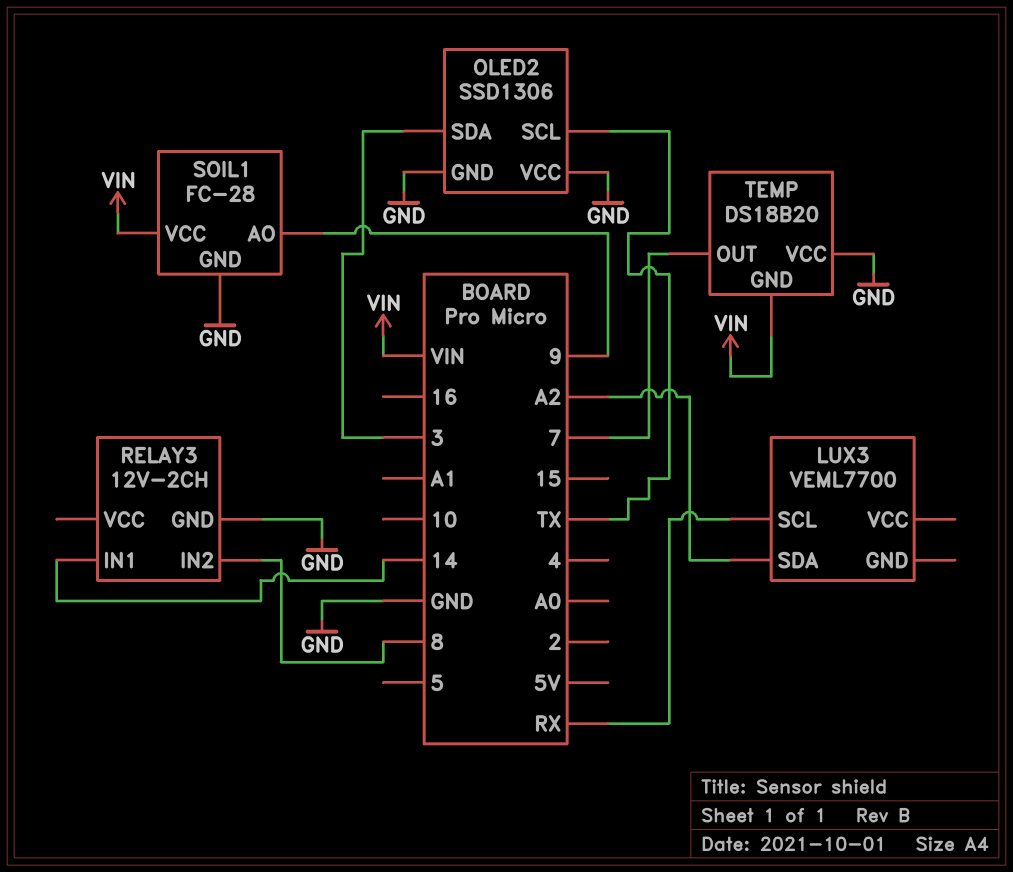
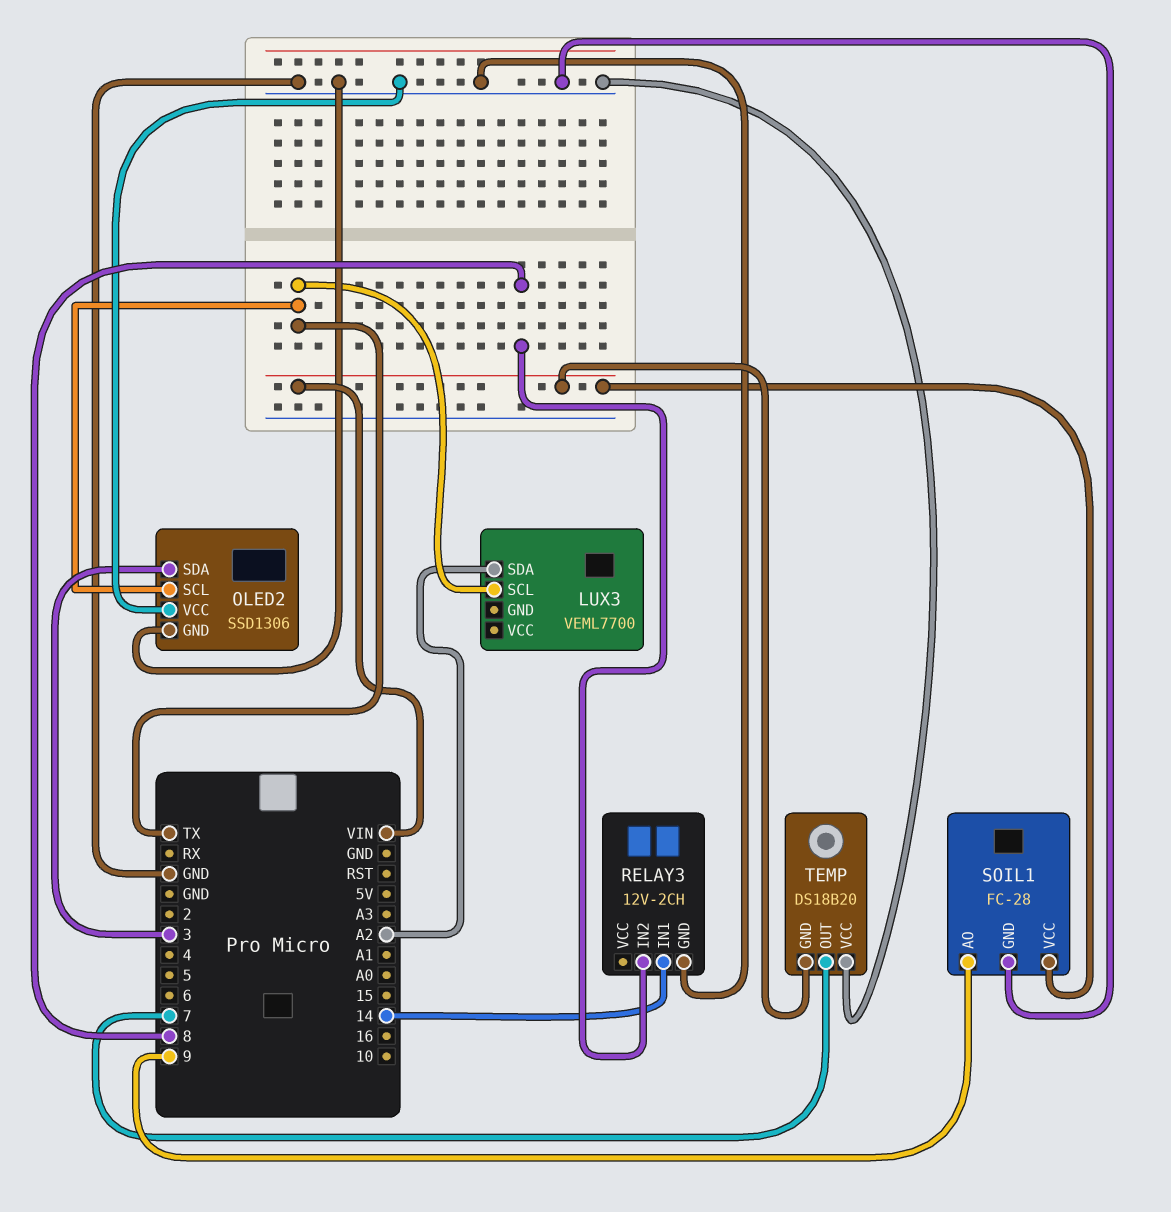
LUX3 pin SCL: RX -> TX

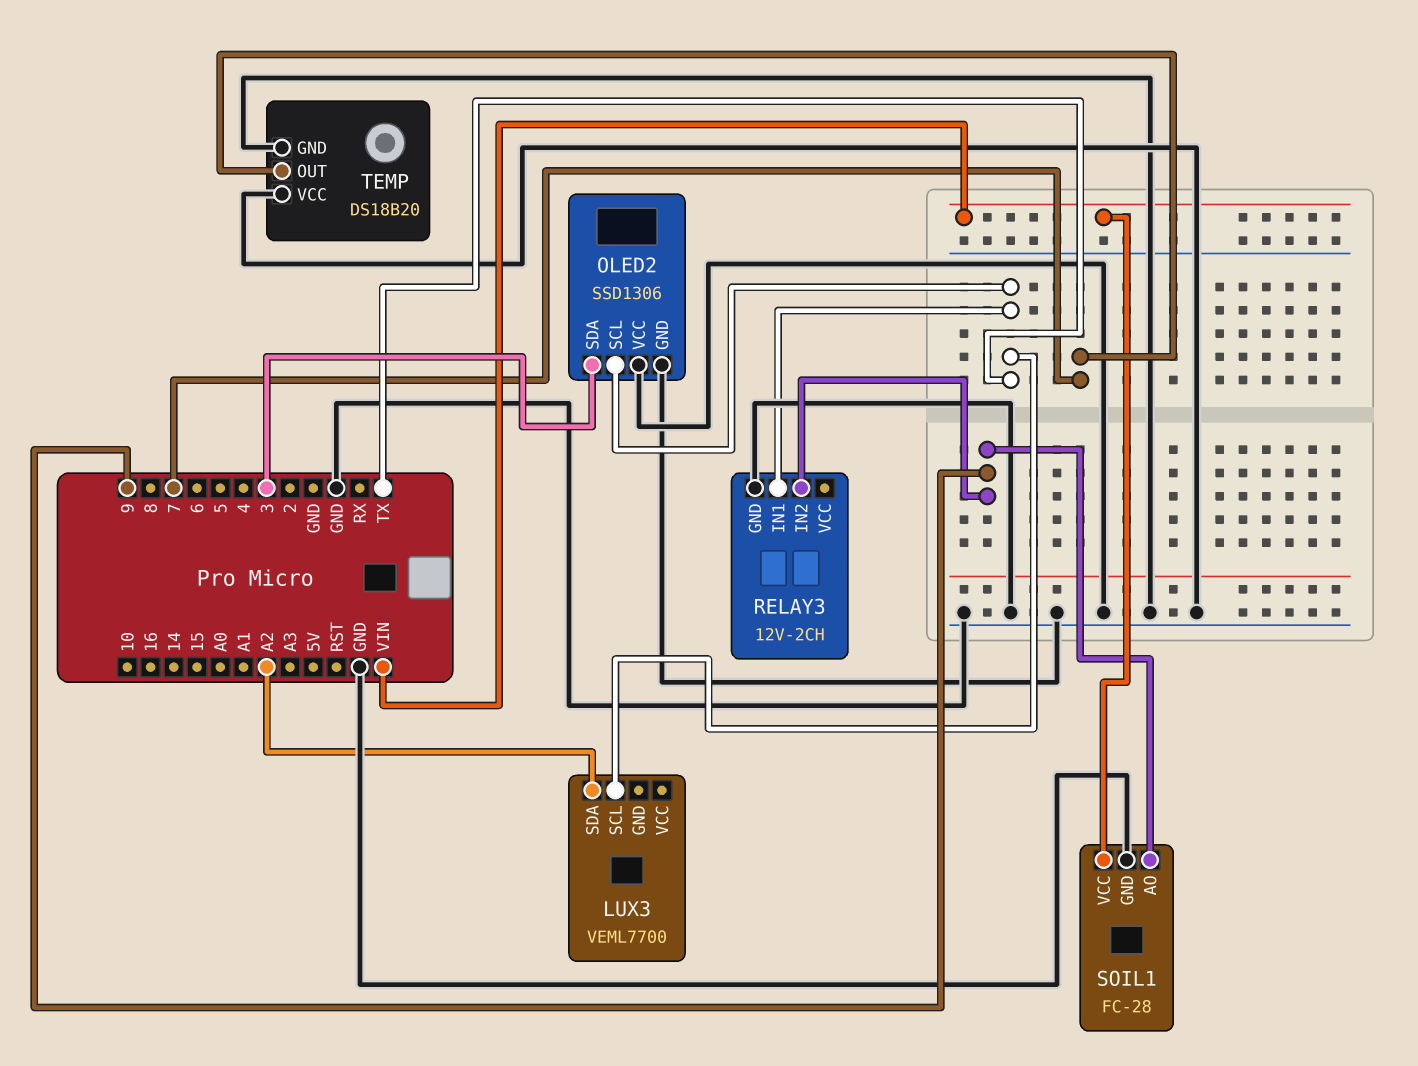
RELAY3 pin IN1: 14 -> TX
RELAY3 pin IN2: 8 -> 9
TEMP pin GND: VIN -> GND

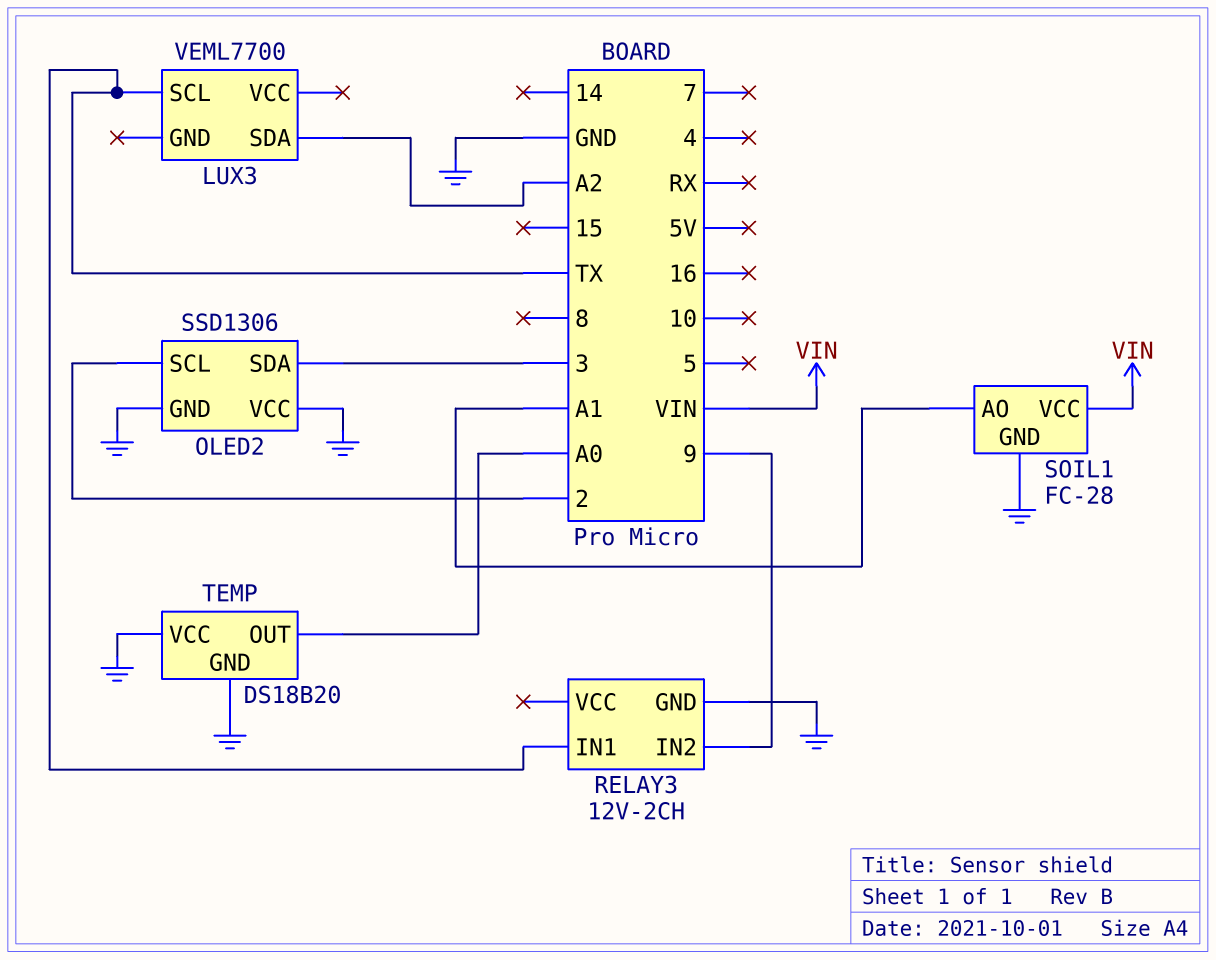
OLED2 pin SCL: TX -> 2
SOIL1 pin AO: 9 -> A1
TEMP pin OUT: 7 -> A0

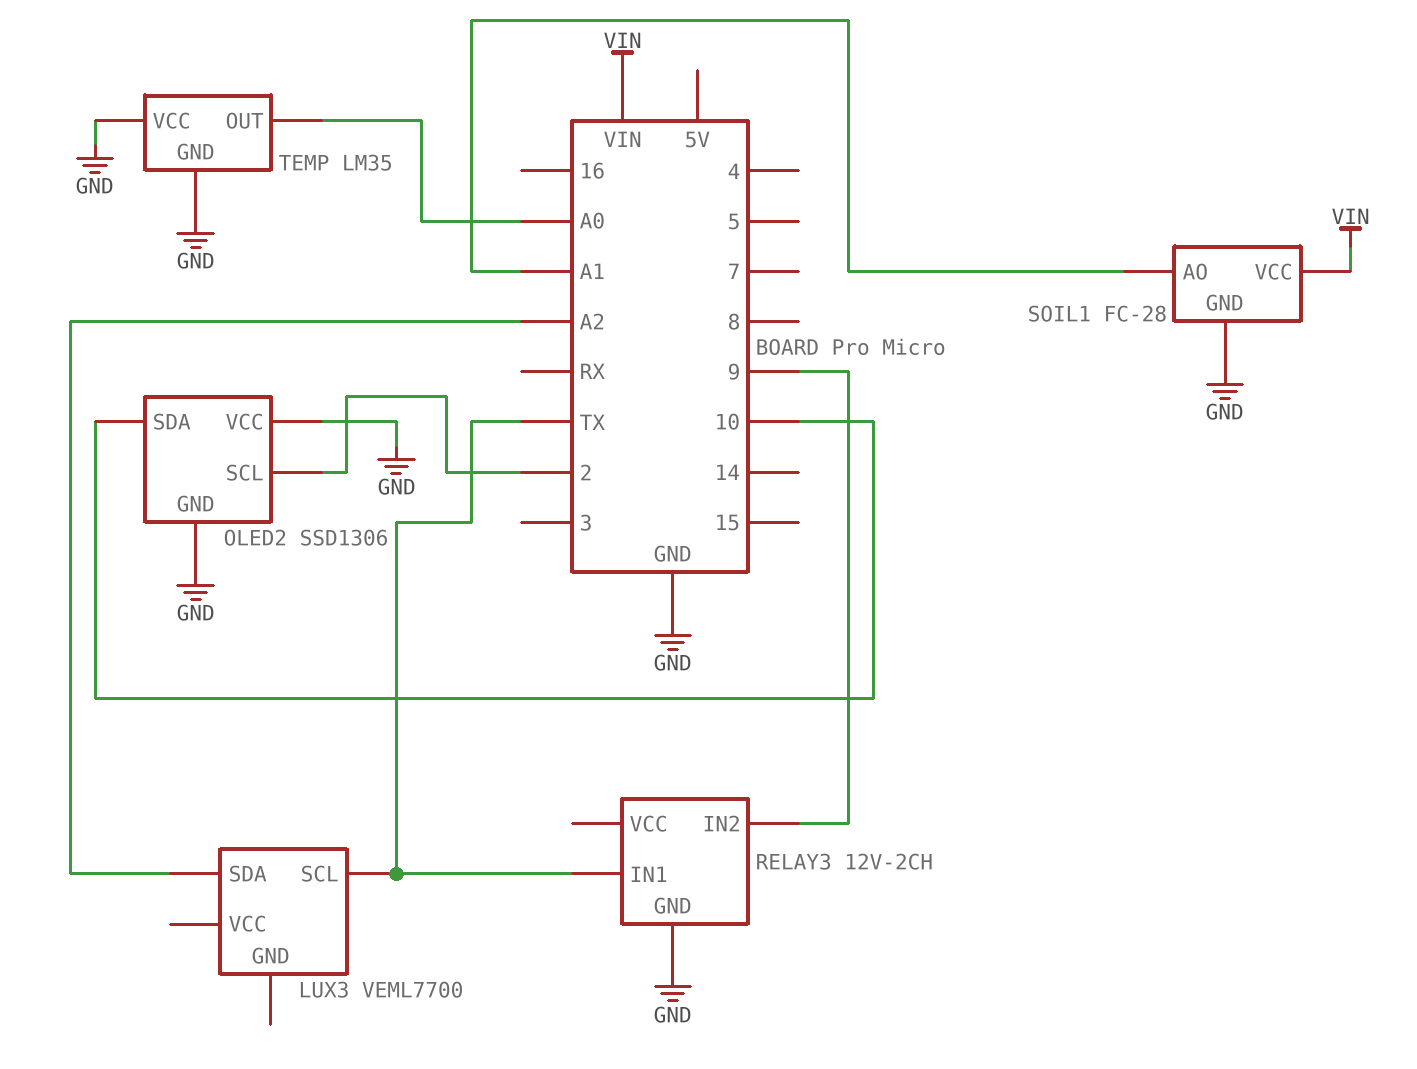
OLED2 pin SDA: 3 -> 10
TEMP: DS18B20 -> LM35

